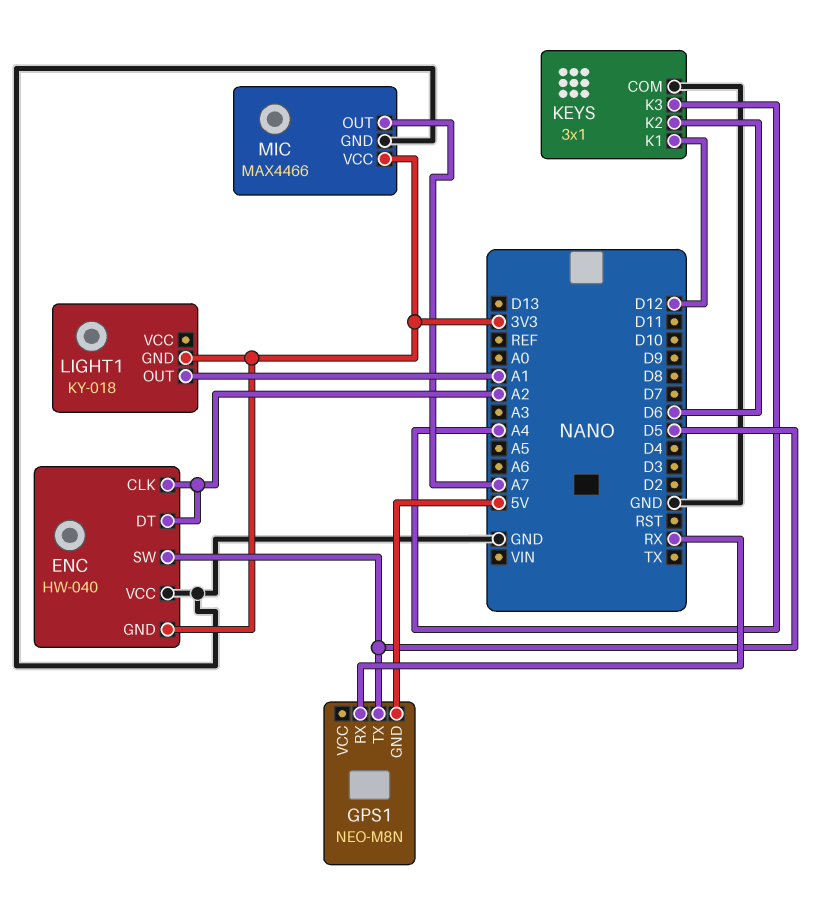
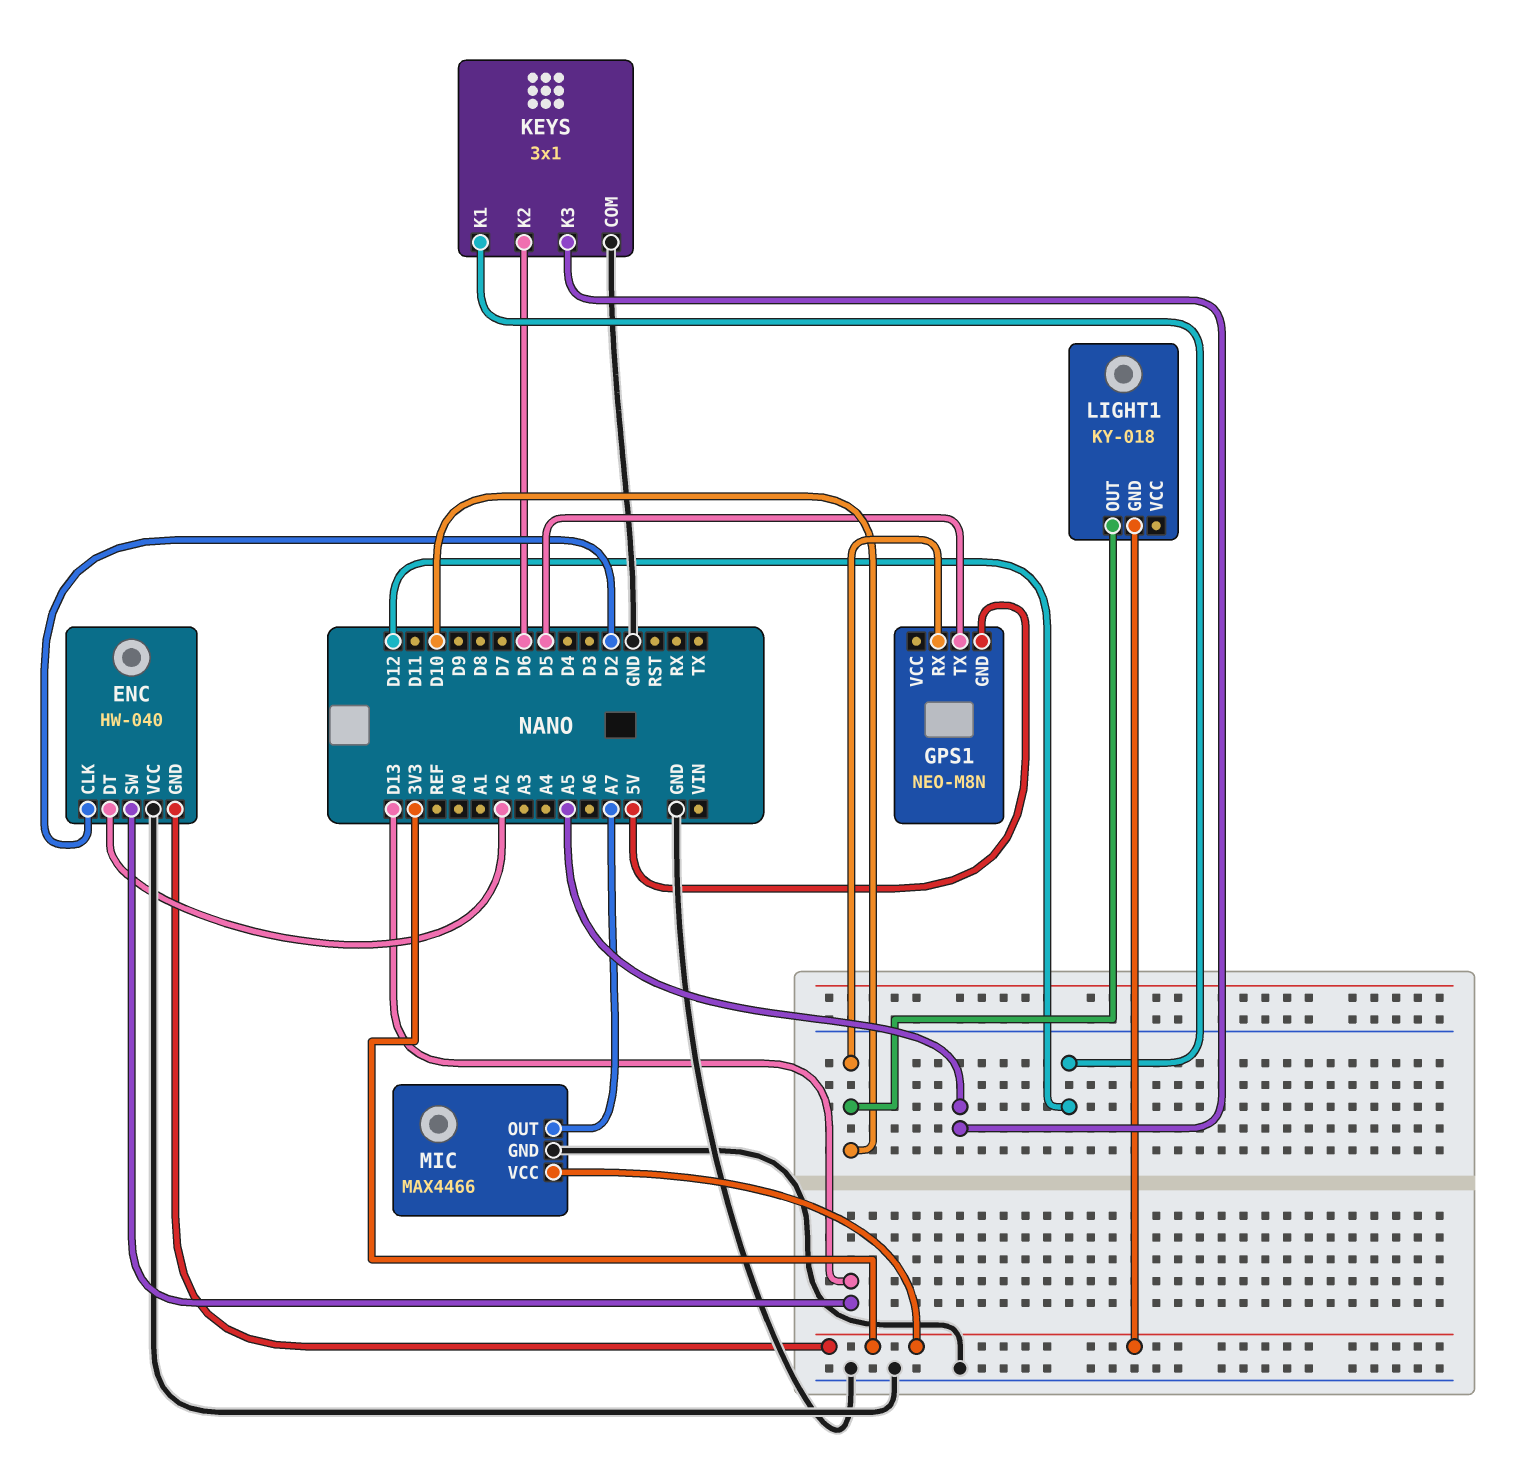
ENC pin CLK: A2 -> D2
ENC pin SW: D5 -> D13
GPS1 pin RX: RX -> D10
KEYS pin K3: A4 -> A5
LIGHT1 pin OUT: A1 -> D10

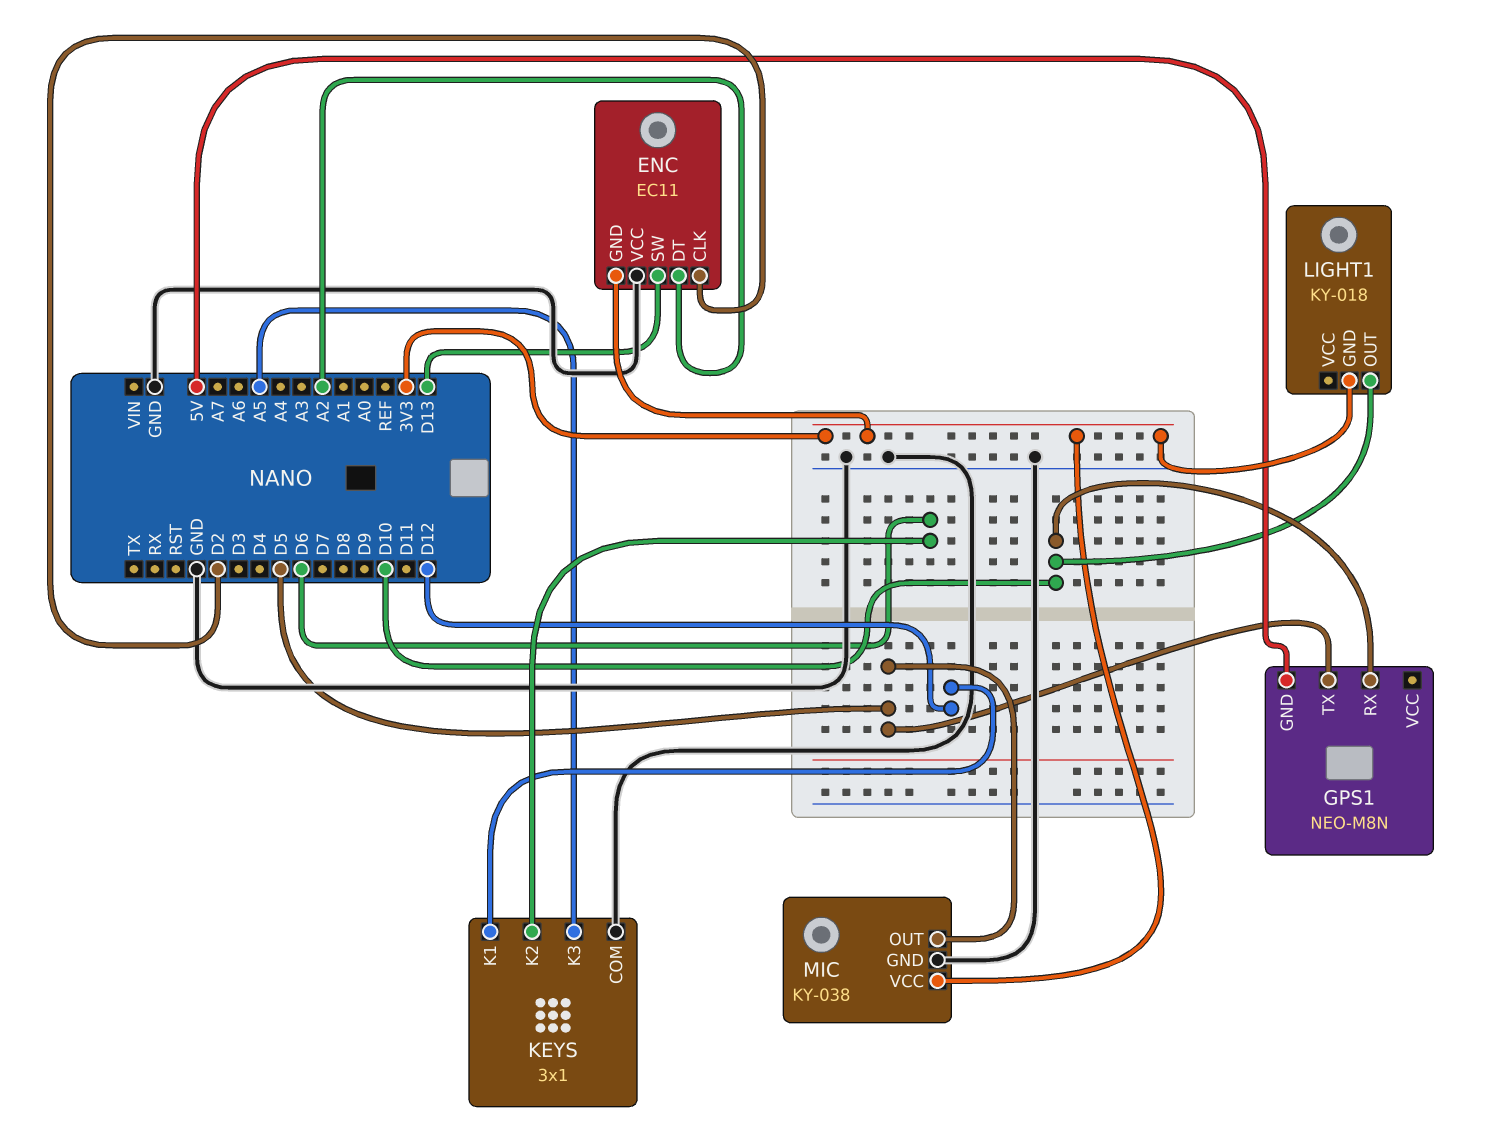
ENC: HW-040 -> EC11
MIC: MAX4466 -> KY-038
MIC pin OUT: A7 -> D5

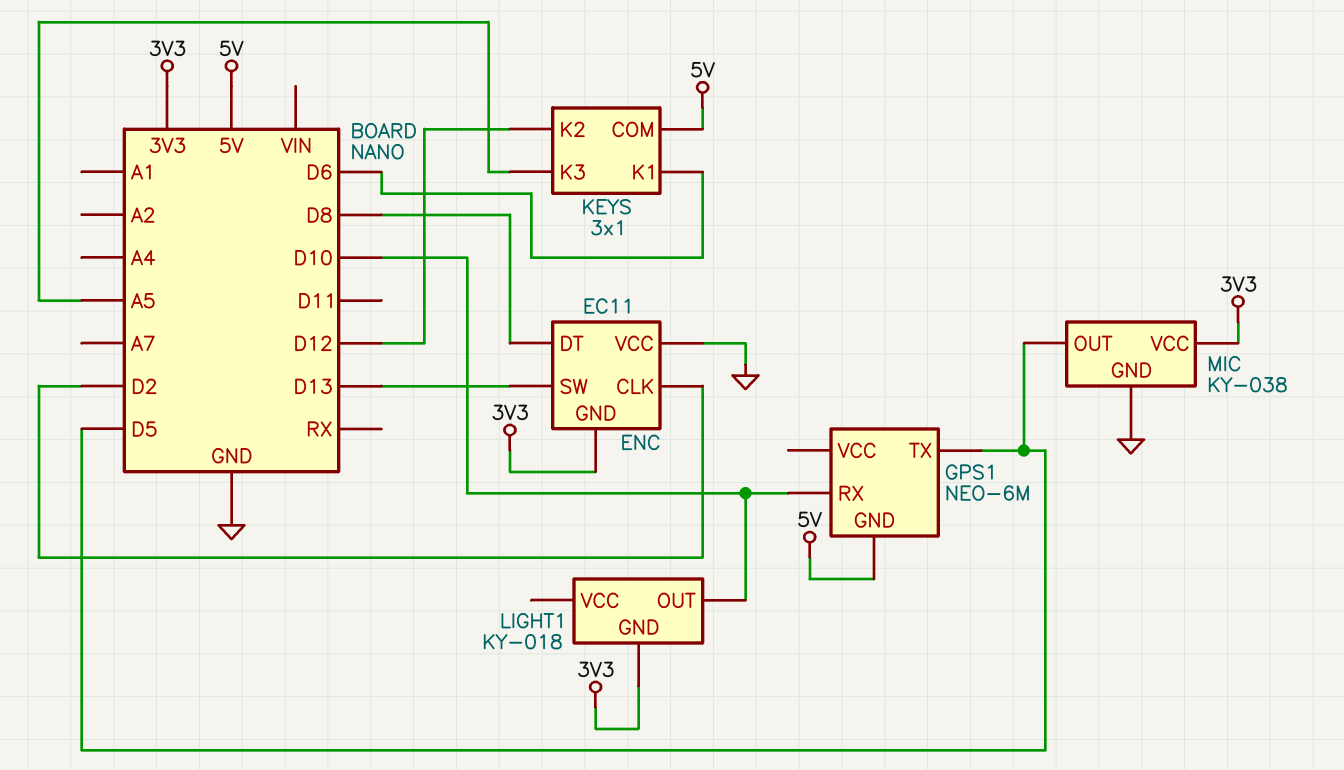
ENC pin DT: A2 -> D8
GPS1: NEO-M8N -> NEO-6M
KEYS pin COM: GND -> 5V
KEYS pin K1: D12 -> D6
KEYS pin K2: D6 -> D12

